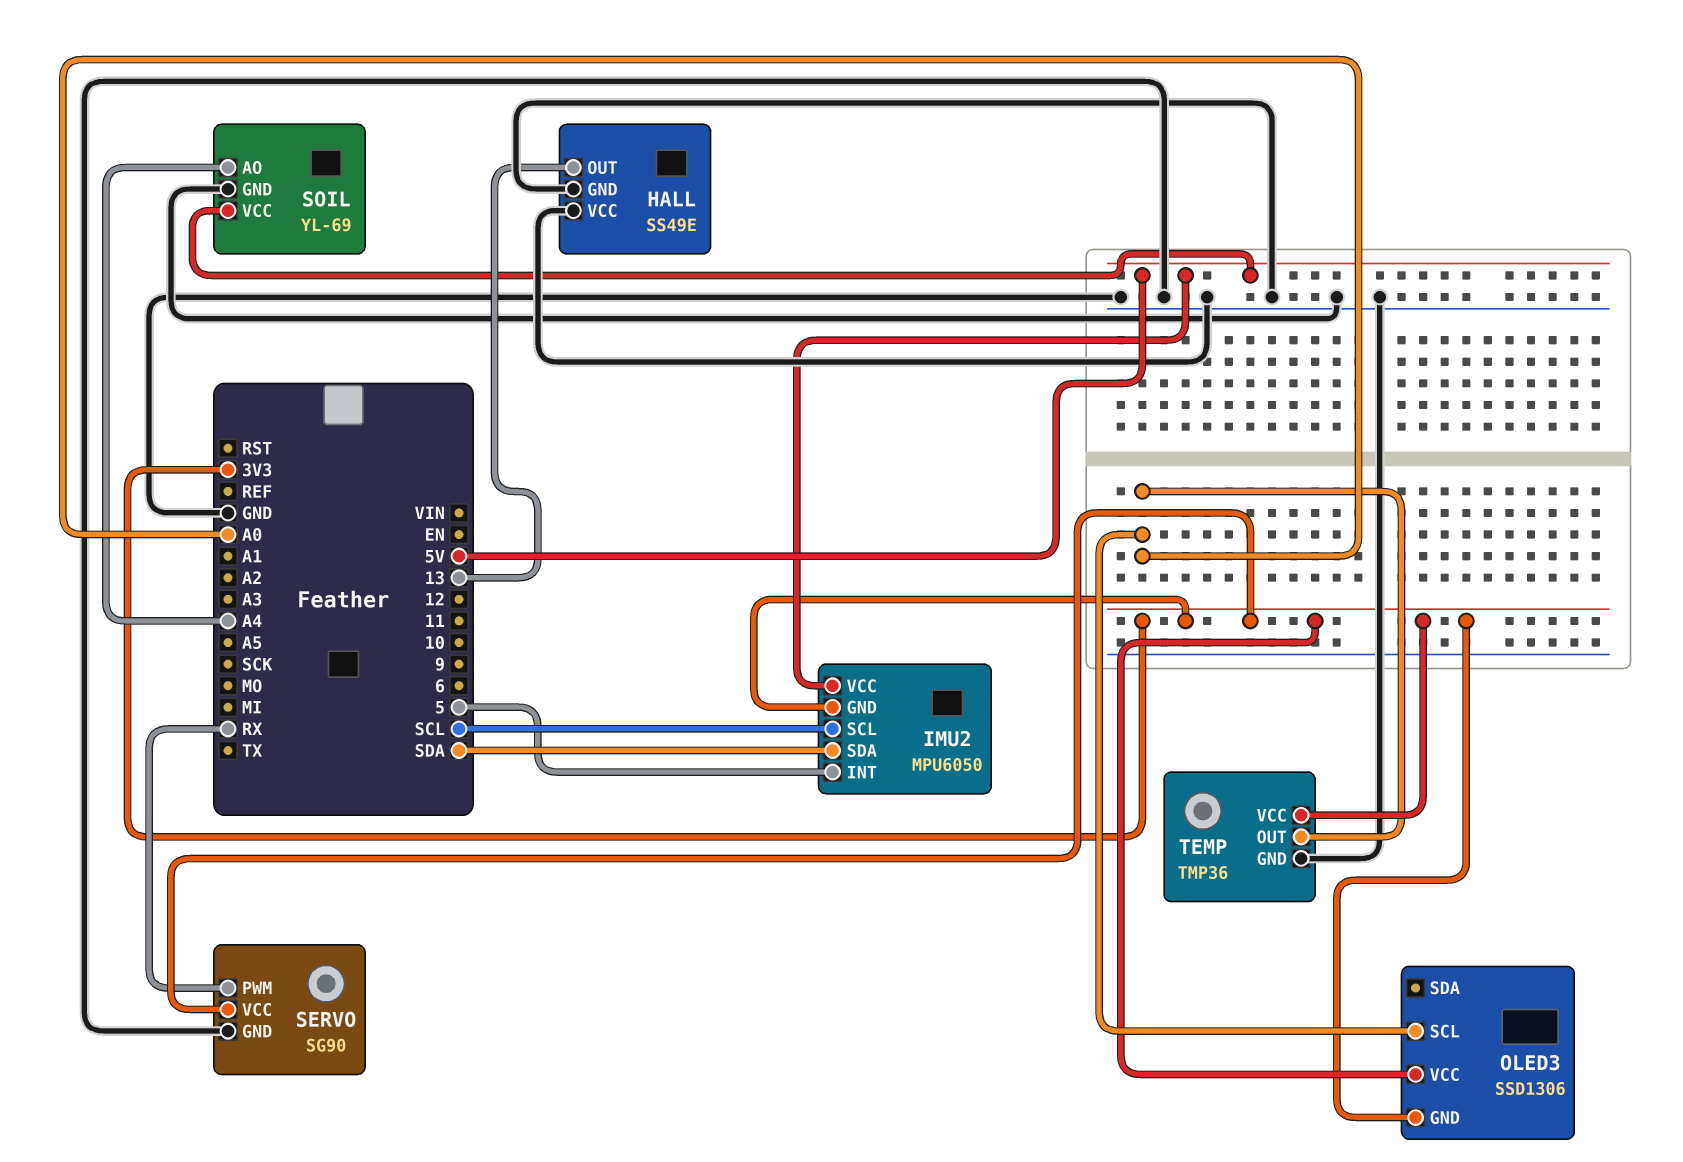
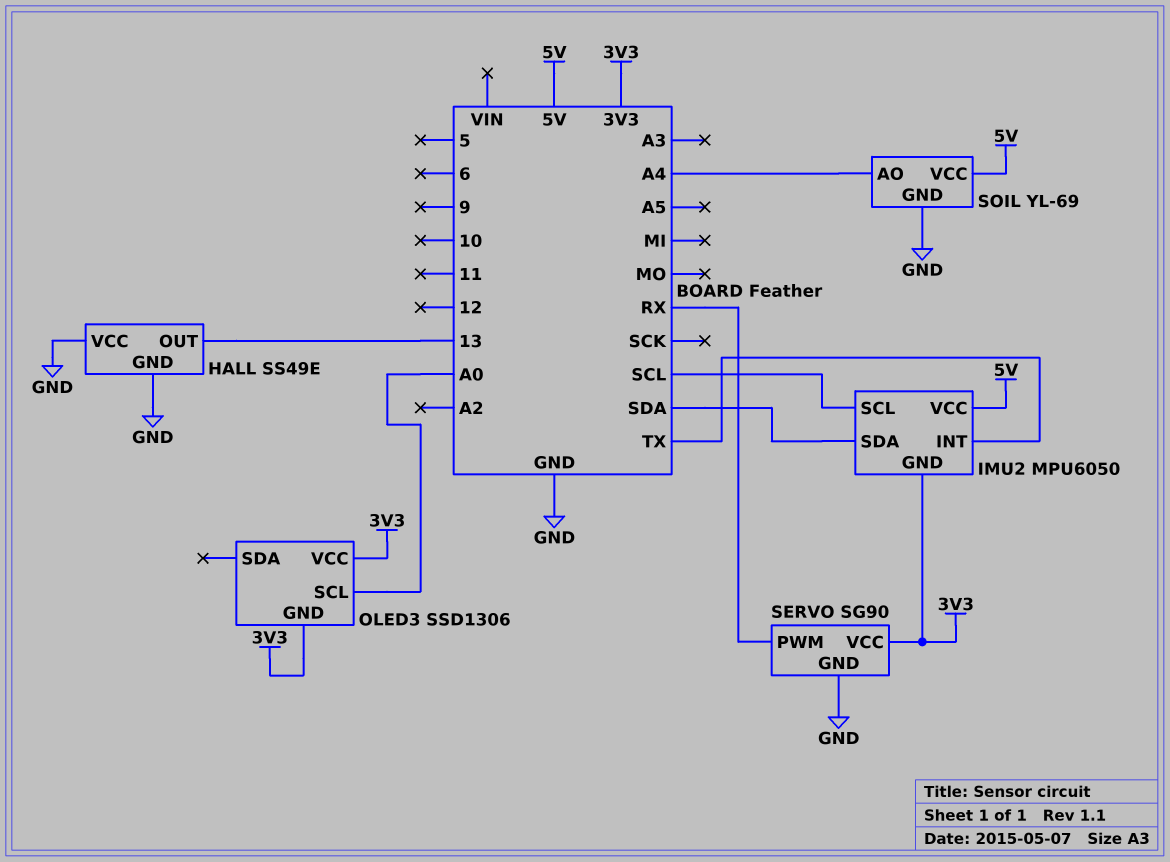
IMU2 pin INT: 5 -> TX
TEMP: TMP36 -> none
TEMP pin GND: GND -> none
TEMP pin OUT: A0 -> none
TEMP pin VCC: 3V3 -> none

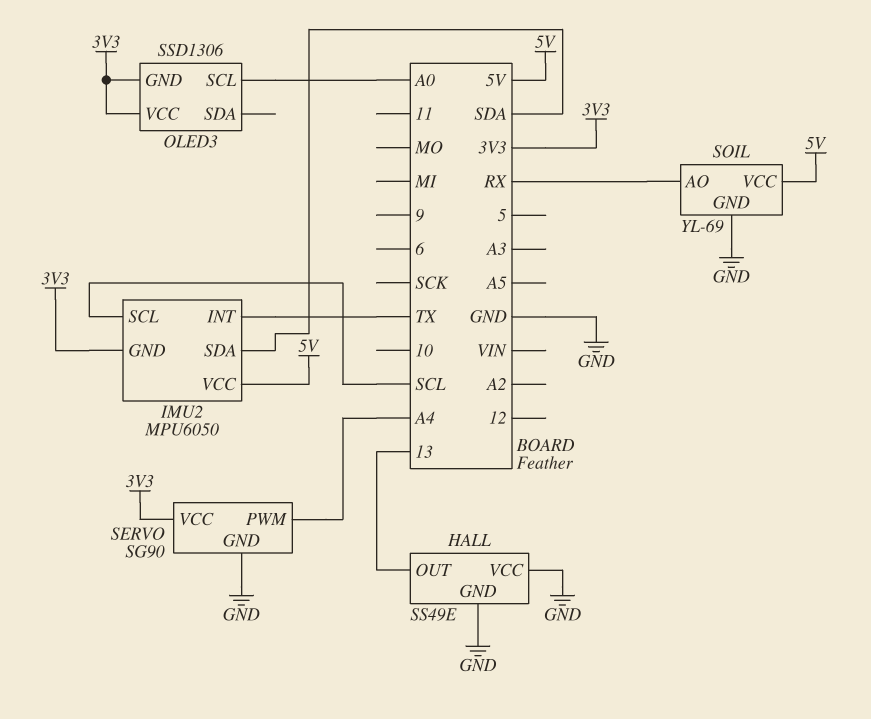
SERVO pin PWM: RX -> A4
SOIL pin AO: A4 -> RX

